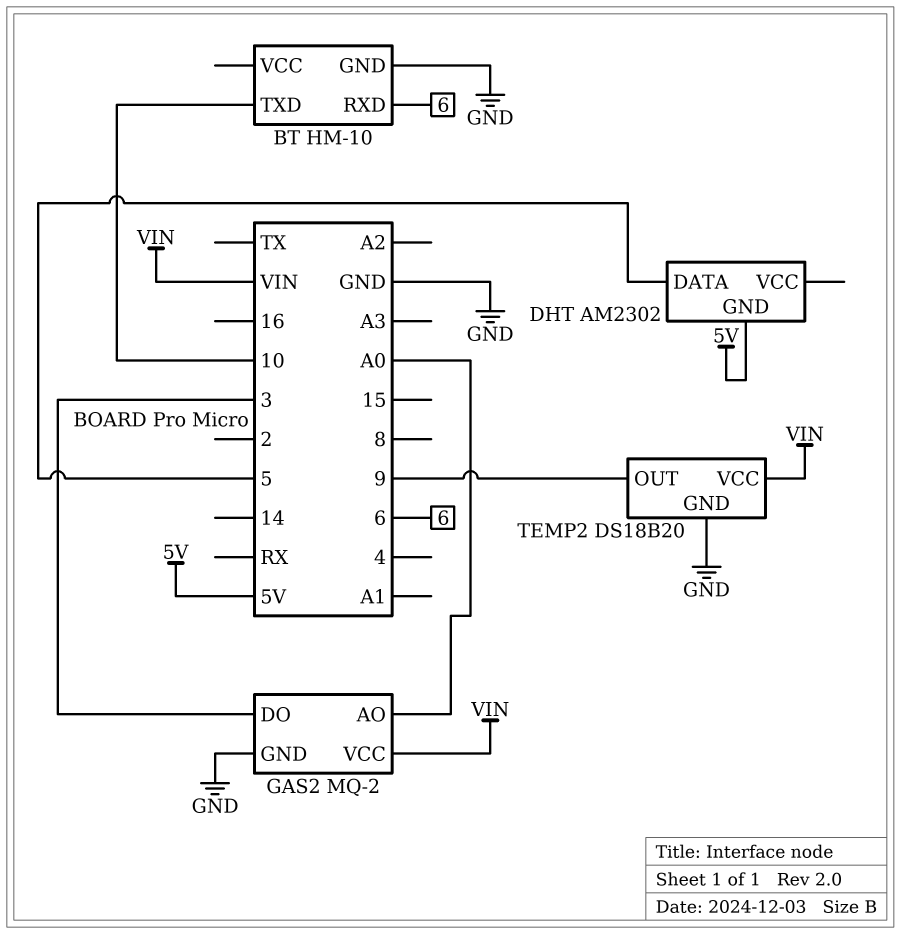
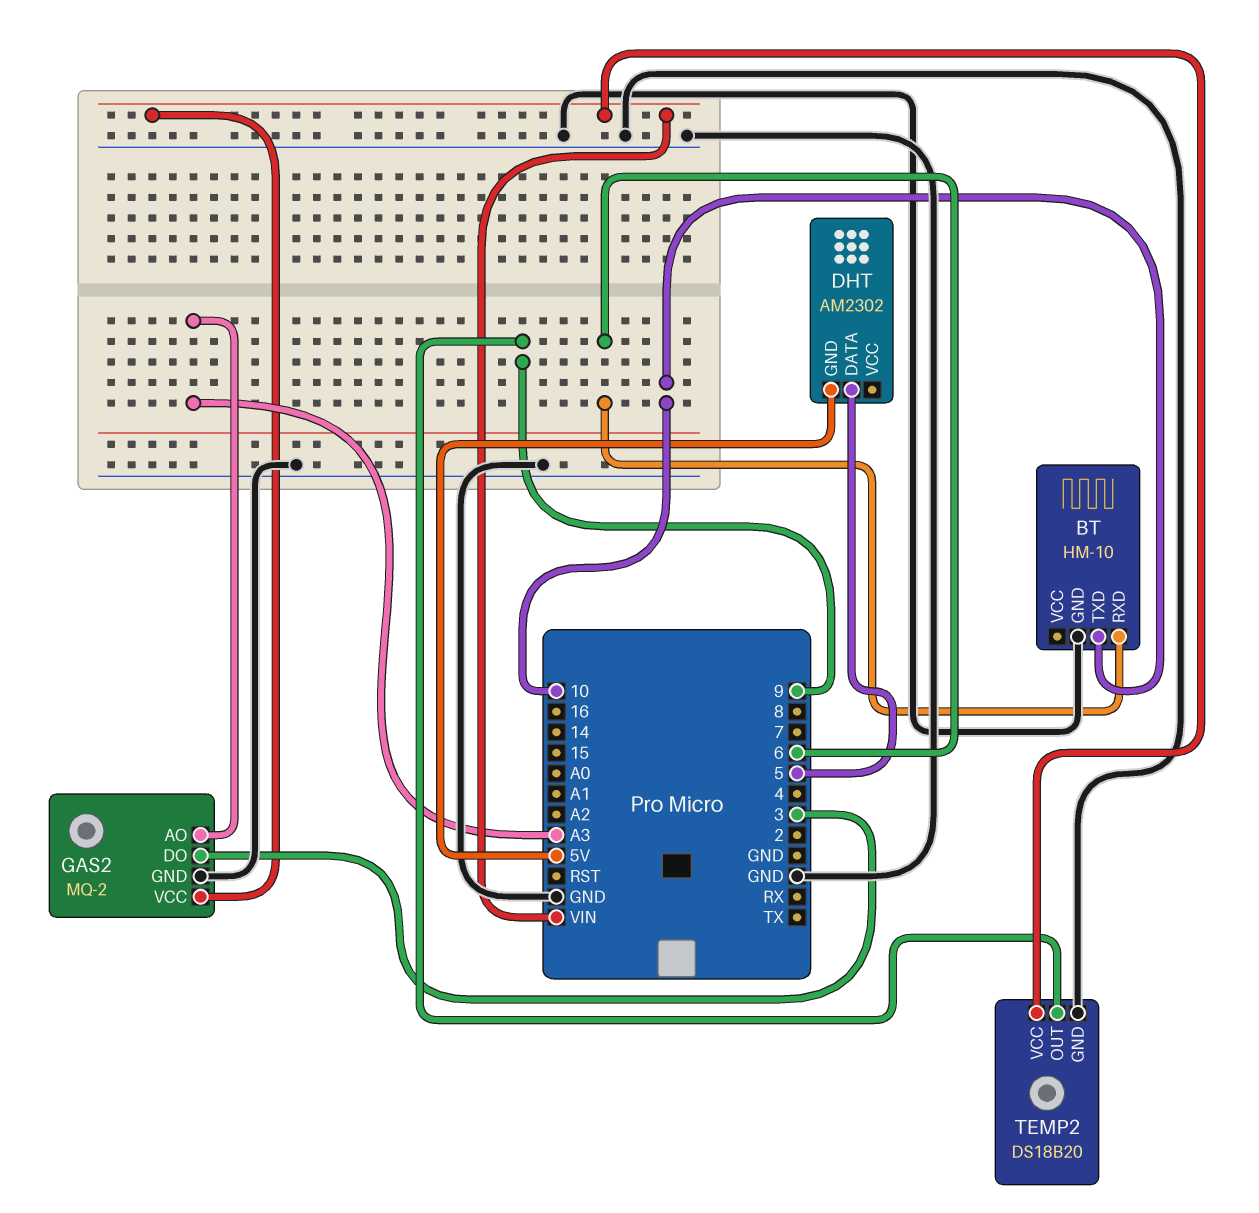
GAS2 pin AO: A0 -> A3

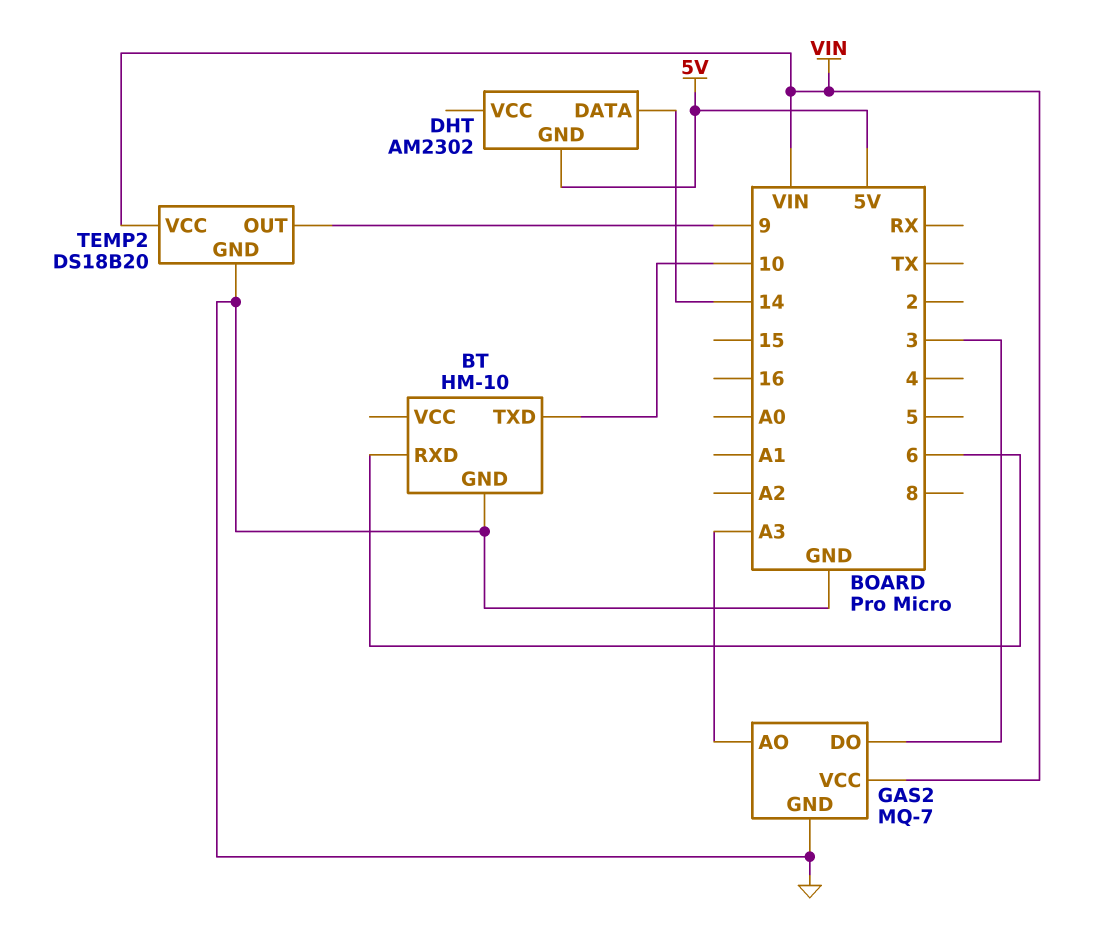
DHT pin DATA: 5 -> 14
GAS2: MQ-2 -> MQ-7

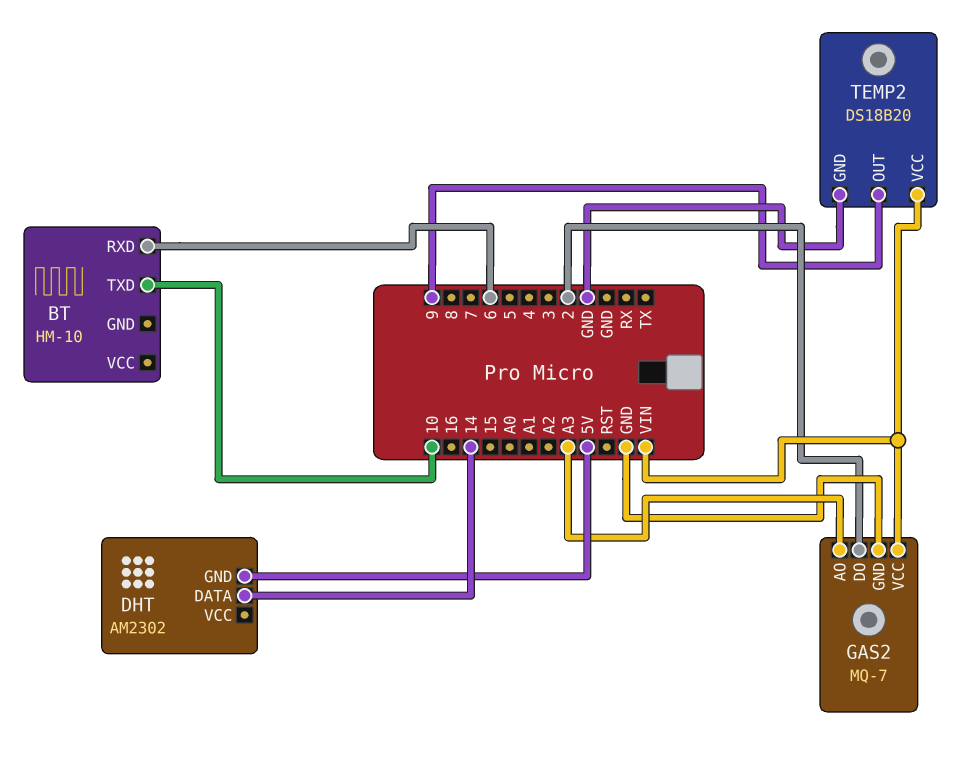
BT pin GND: GND -> none
GAS2 pin DO: 3 -> 2

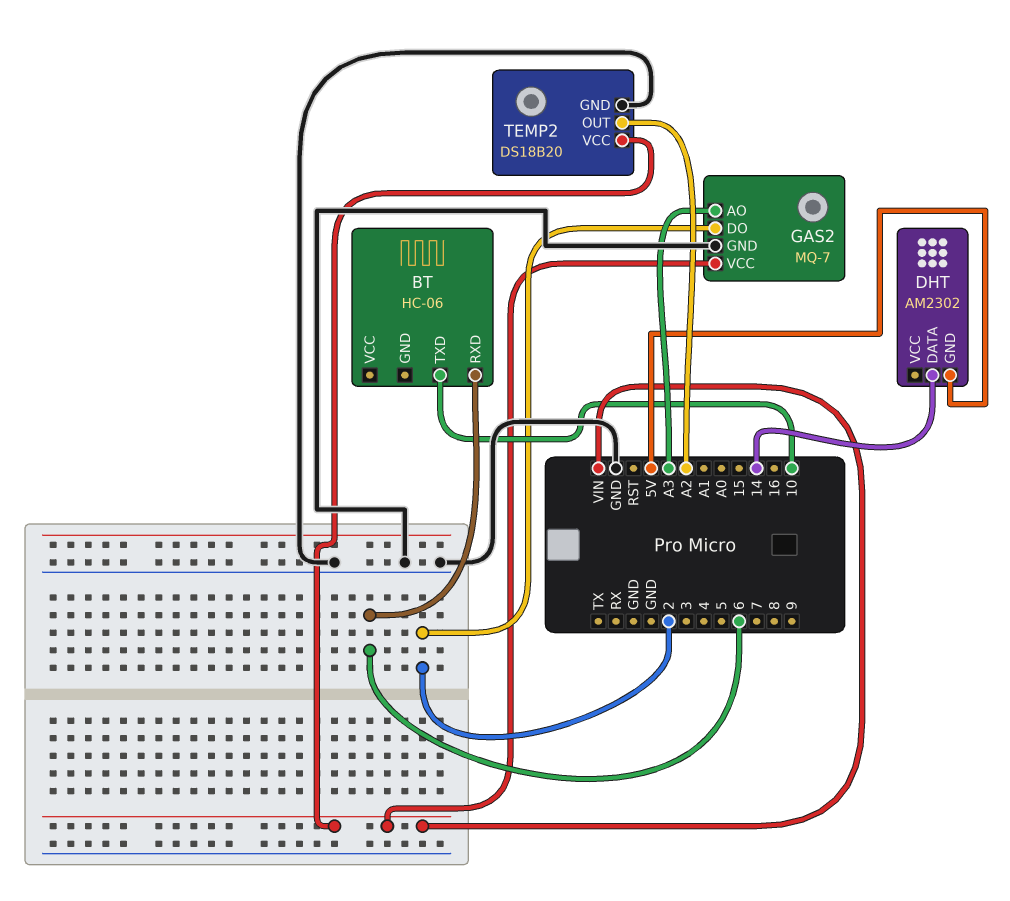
BT: HM-10 -> HC-06
TEMP2 pin OUT: 9 -> A2

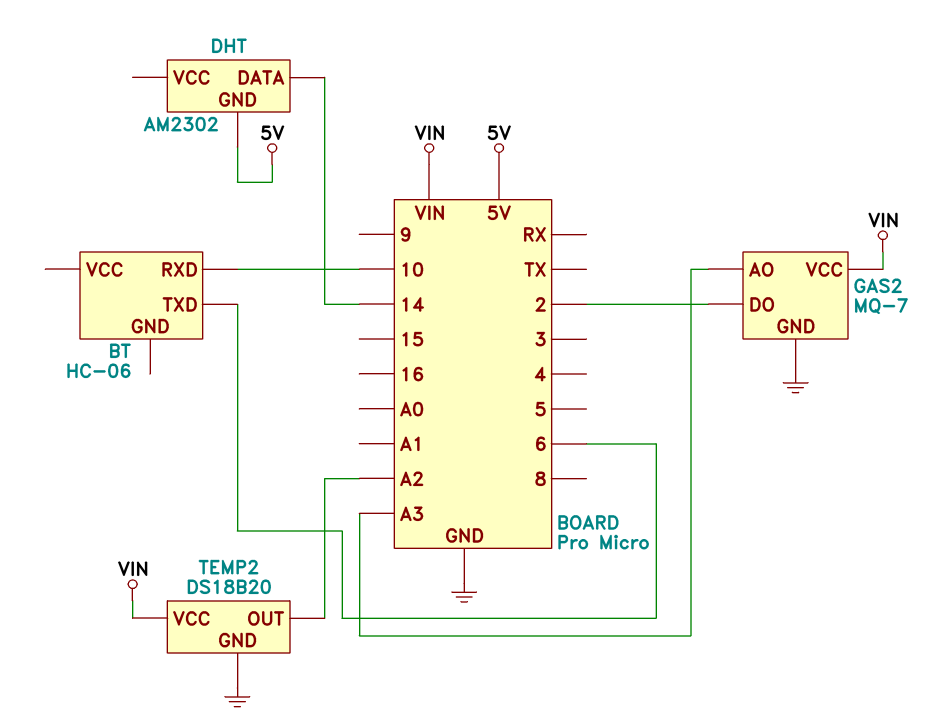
BT pin RXD: 6 -> 10
BT pin TXD: 10 -> 6

